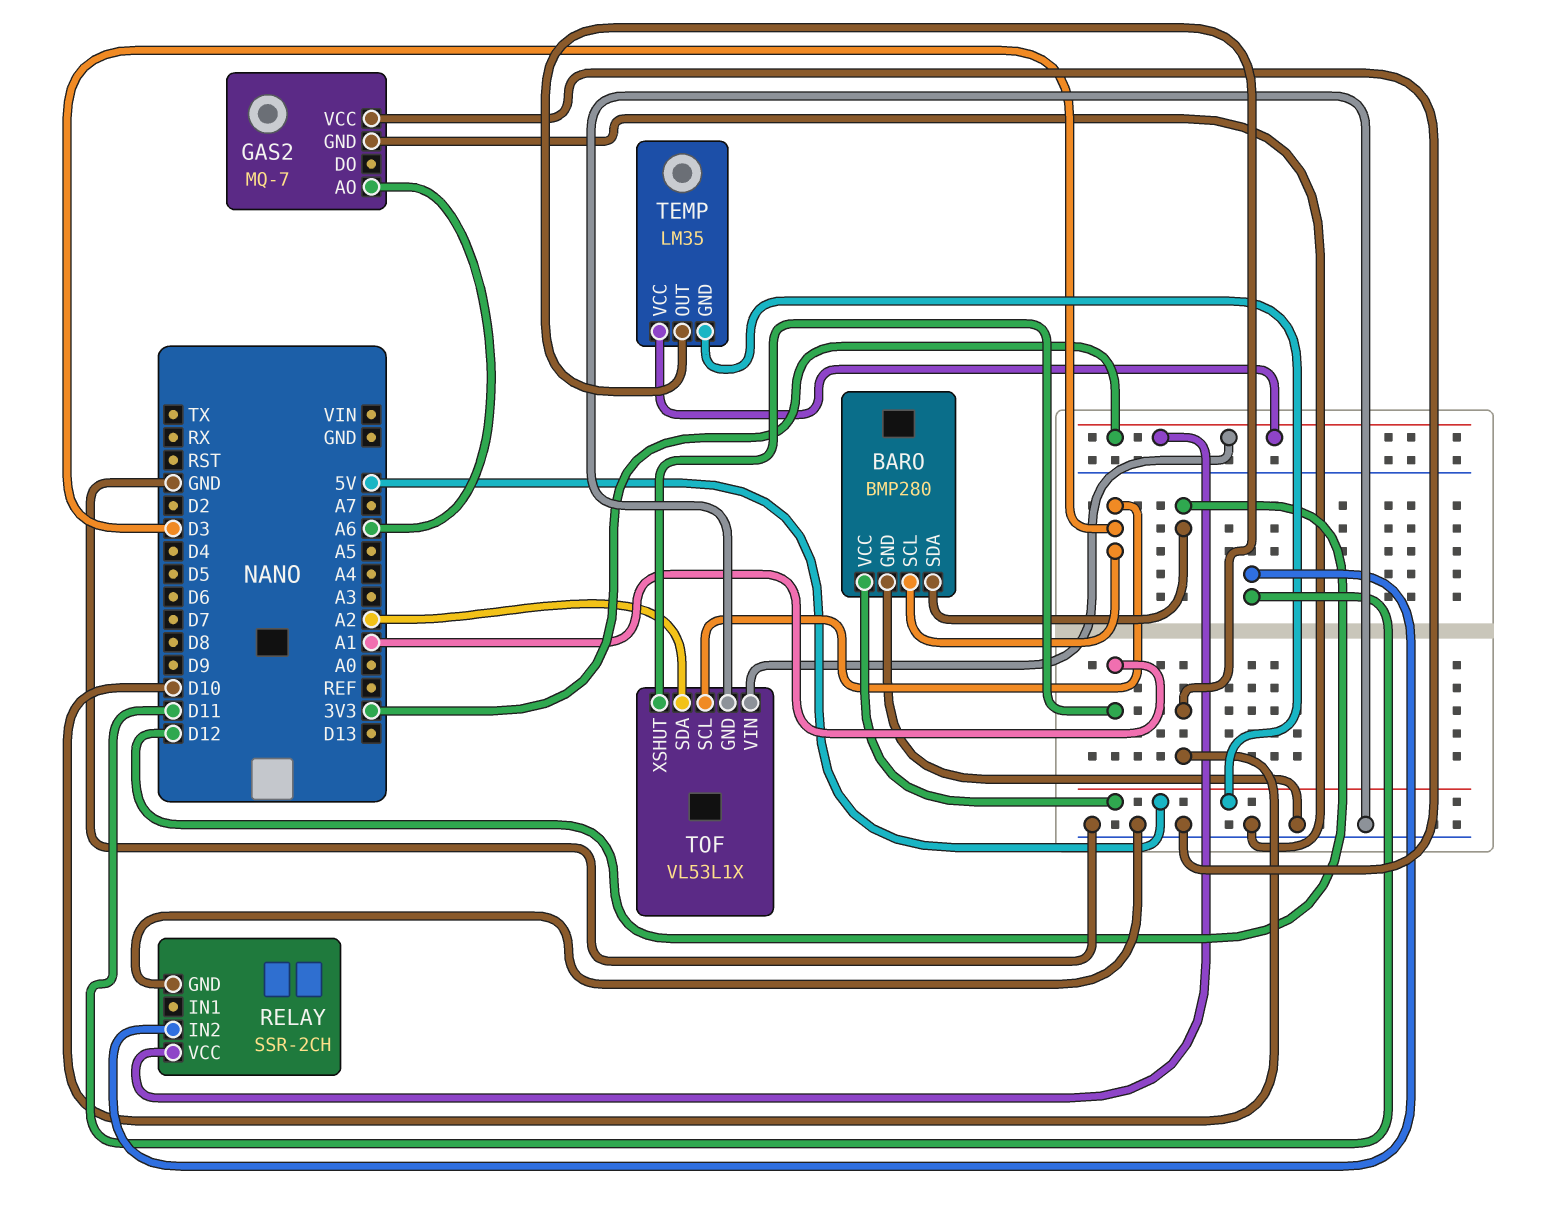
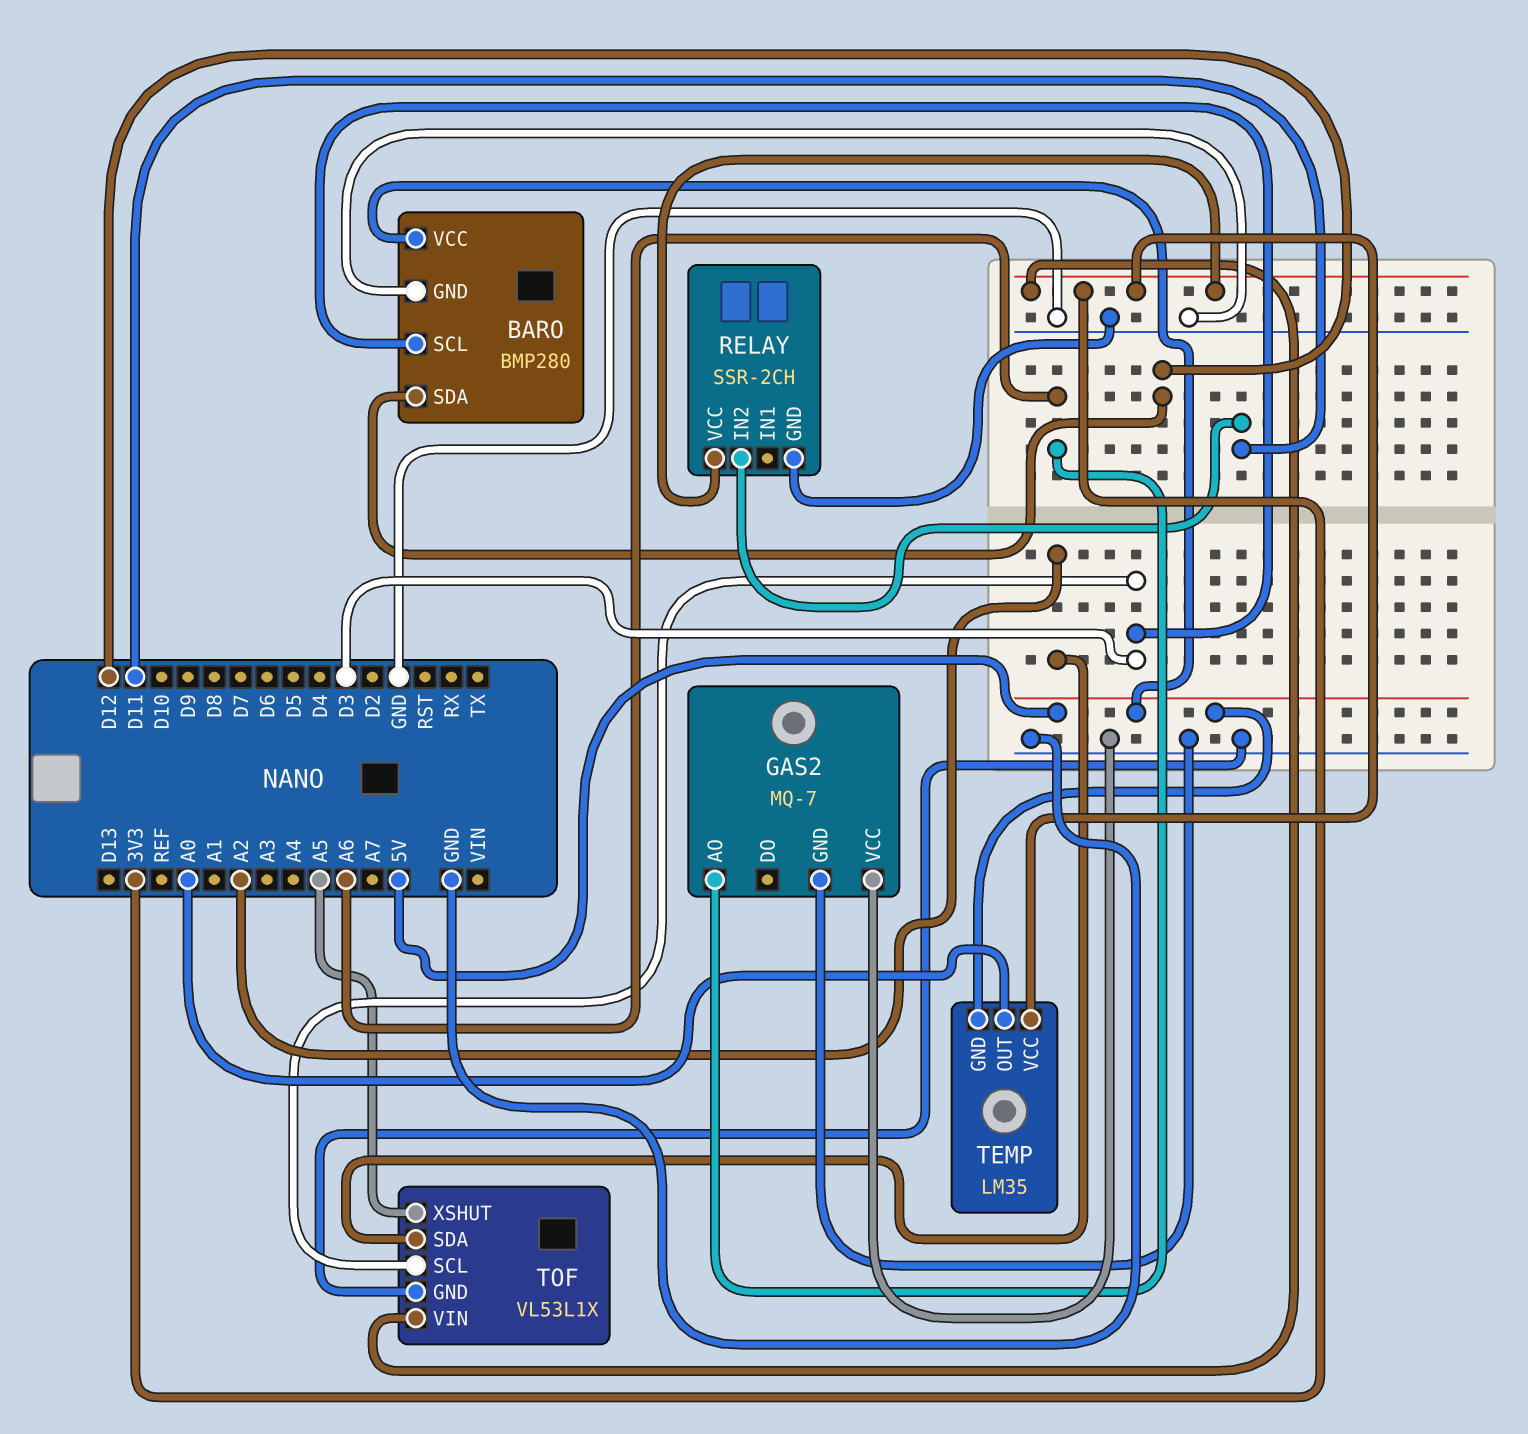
TEMP pin OUT: D10 -> A0
TOF pin XSHUT: A1 -> A5

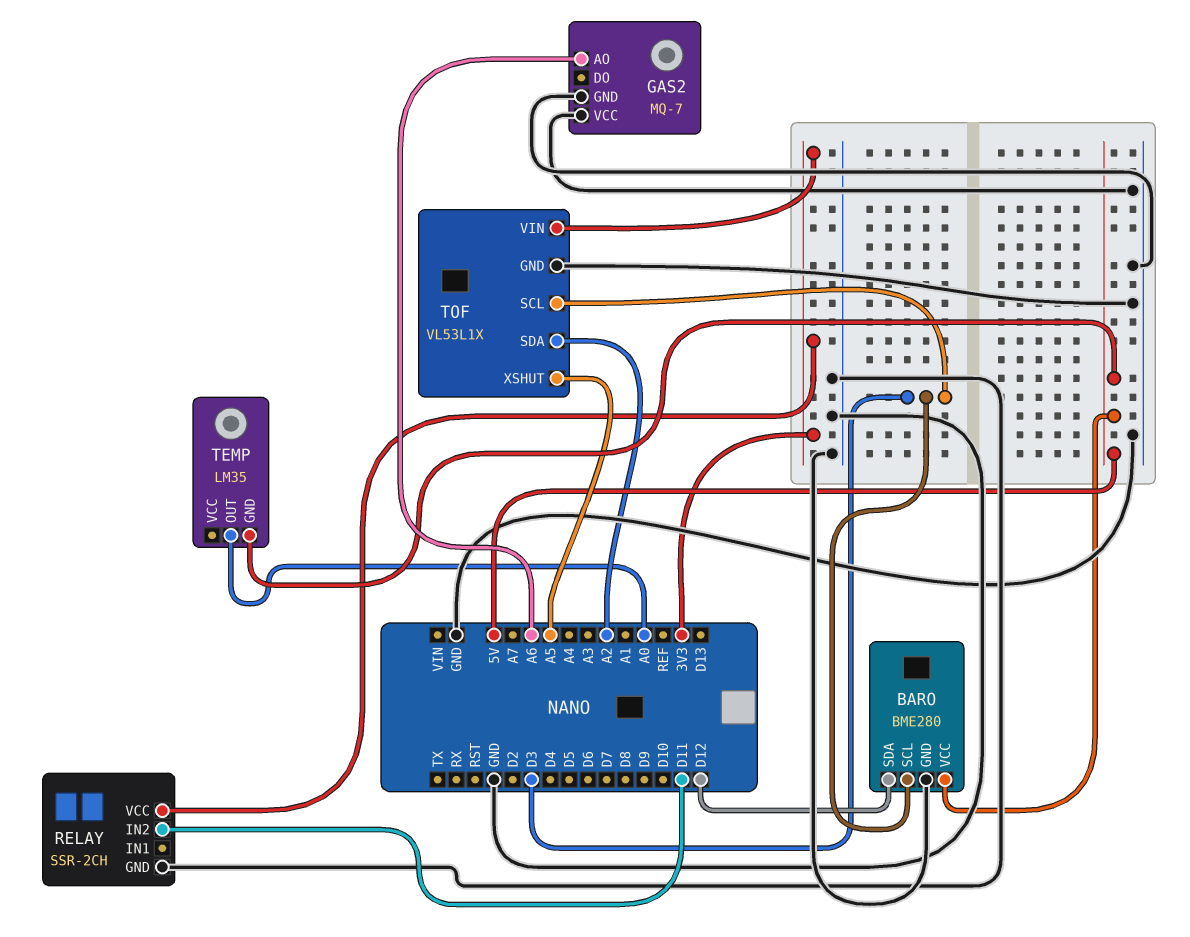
BARO: BMP280 -> BME280
TEMP pin VCC: 3V3 -> none

